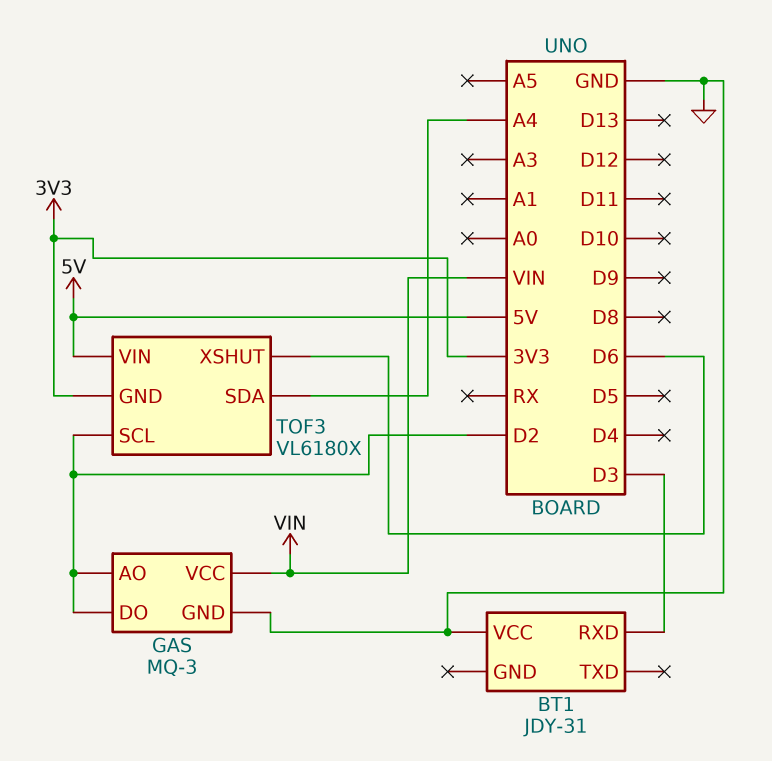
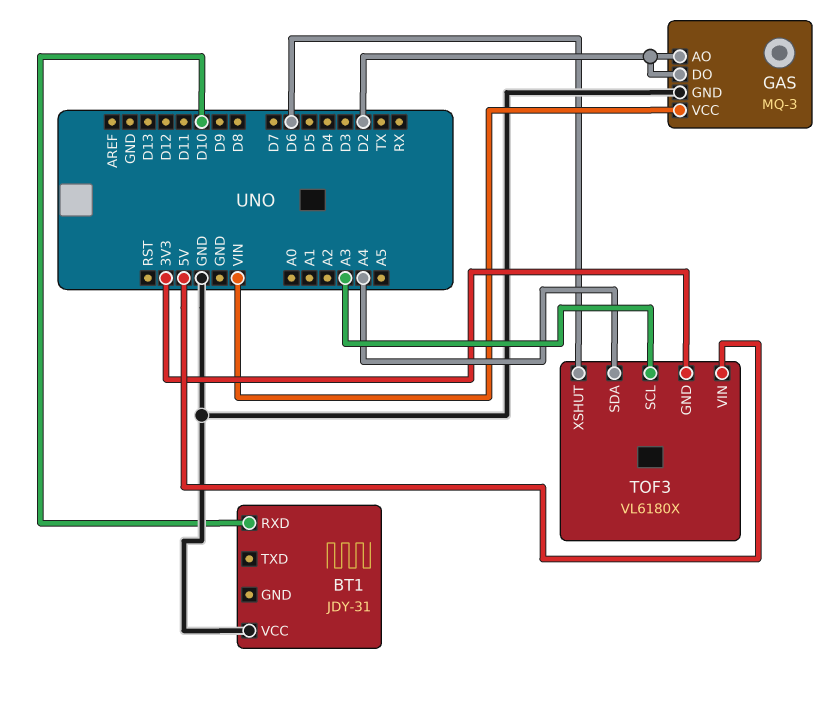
BT1 pin RXD: D3 -> D10
TOF3 pin SCL: D2 -> A3

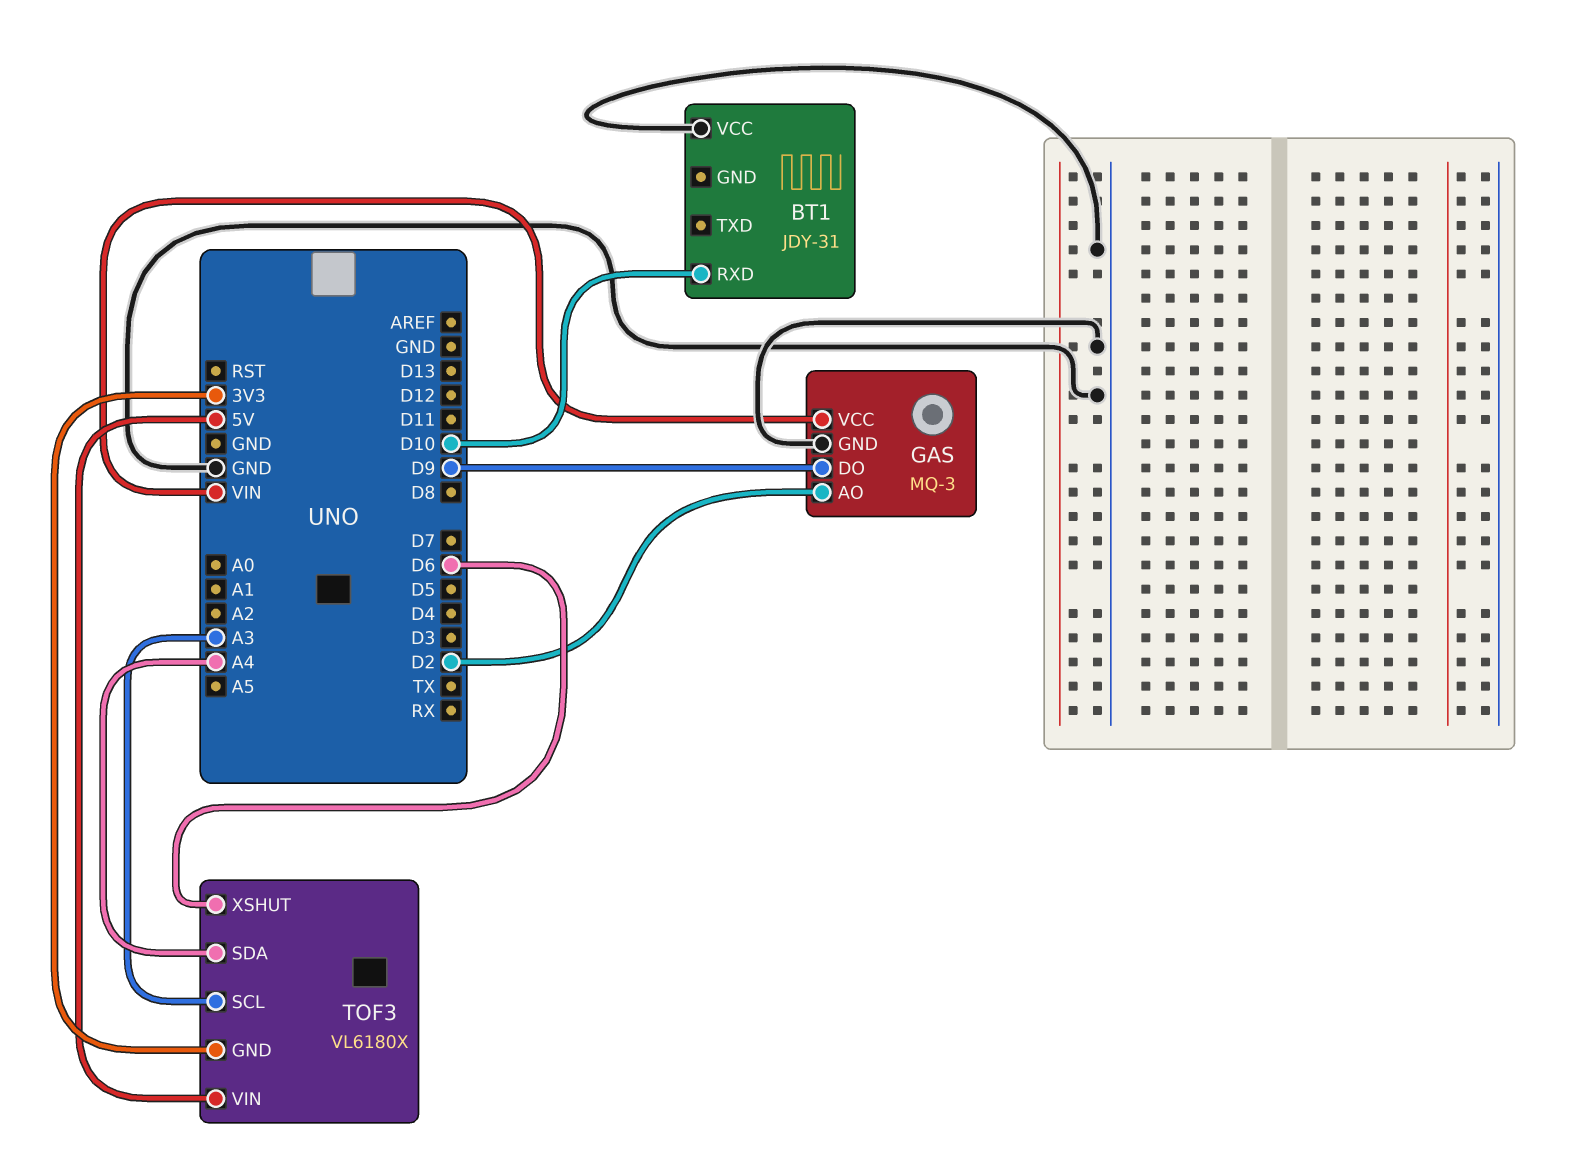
GAS pin DO: D2 -> D9

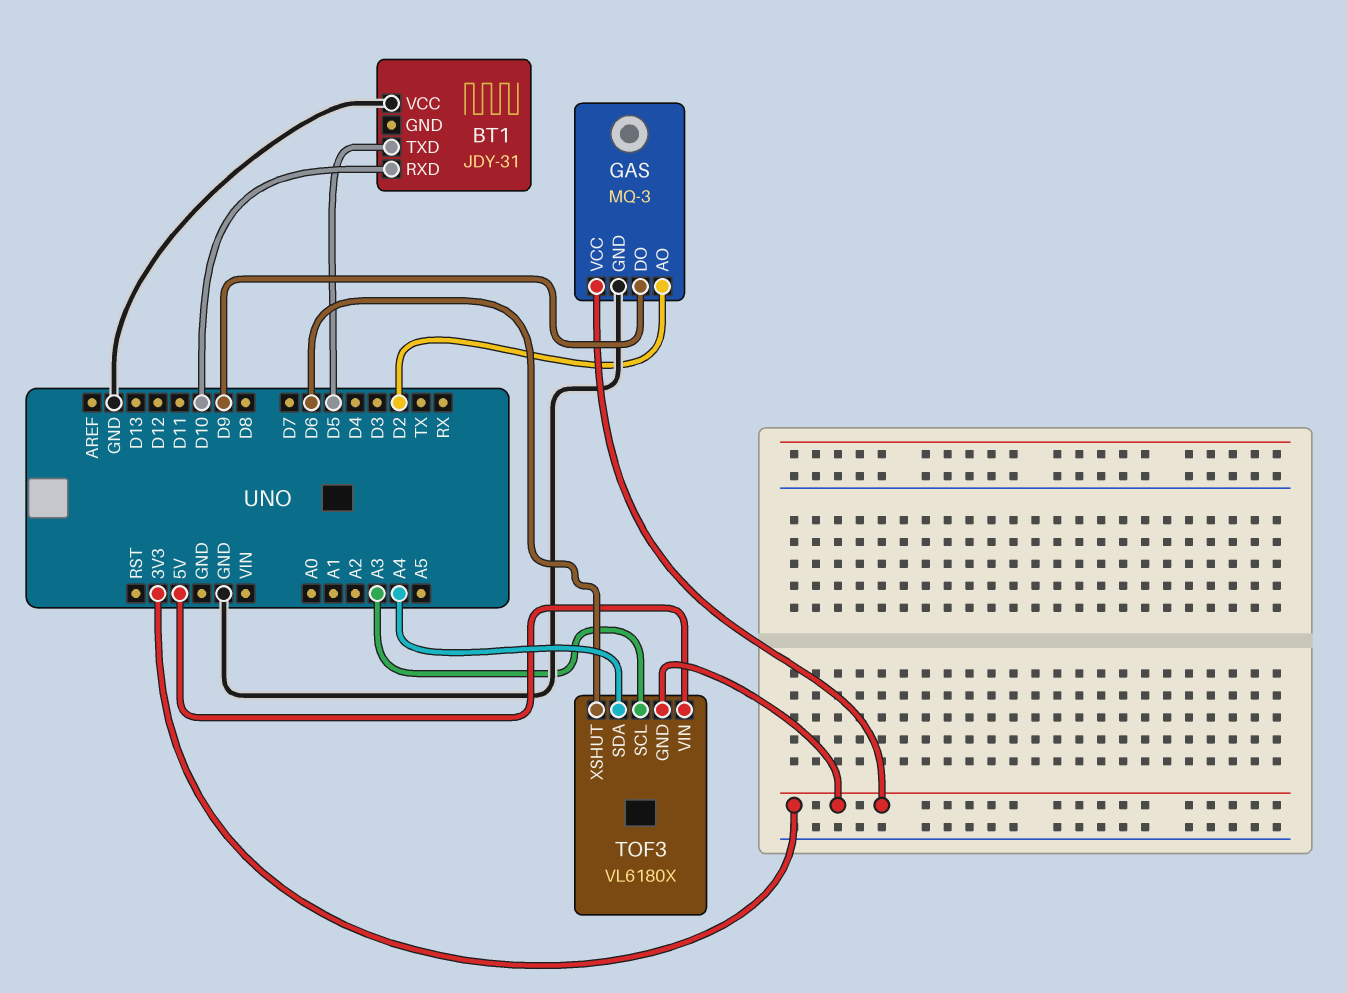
BT1 pin TXD: none -> D5
GAS pin VCC: VIN -> 3V3

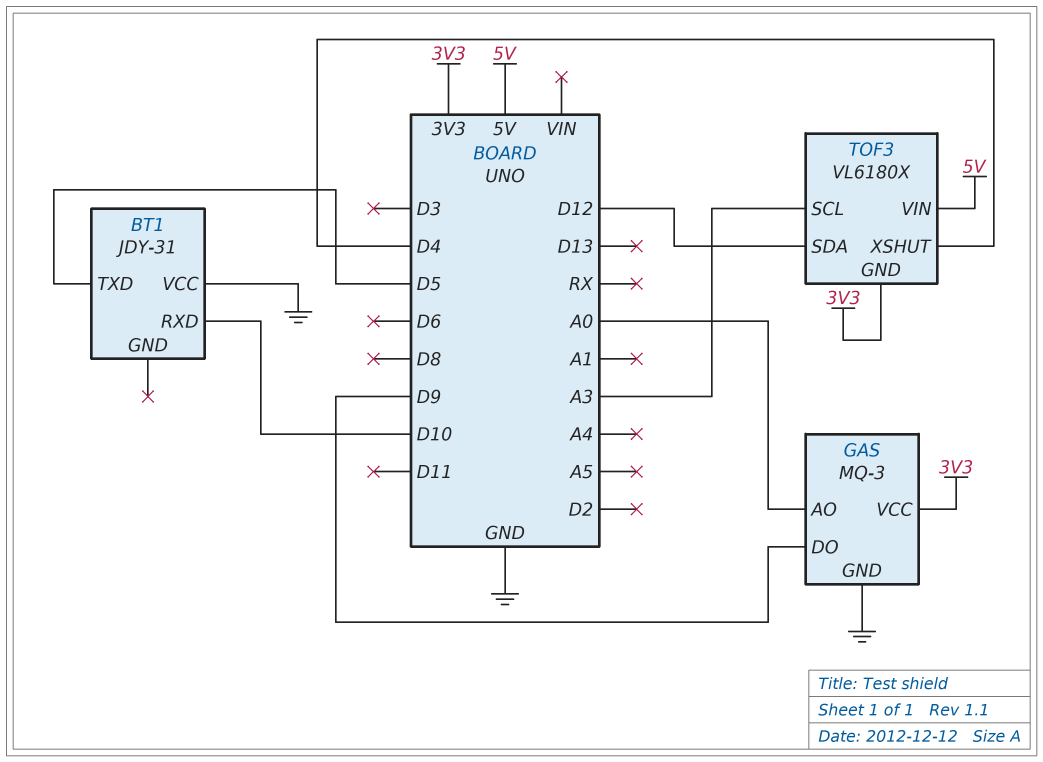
GAS pin AO: D2 -> A0
TOF3 pin SDA: A4 -> D12
TOF3 pin XSHUT: D6 -> D4

